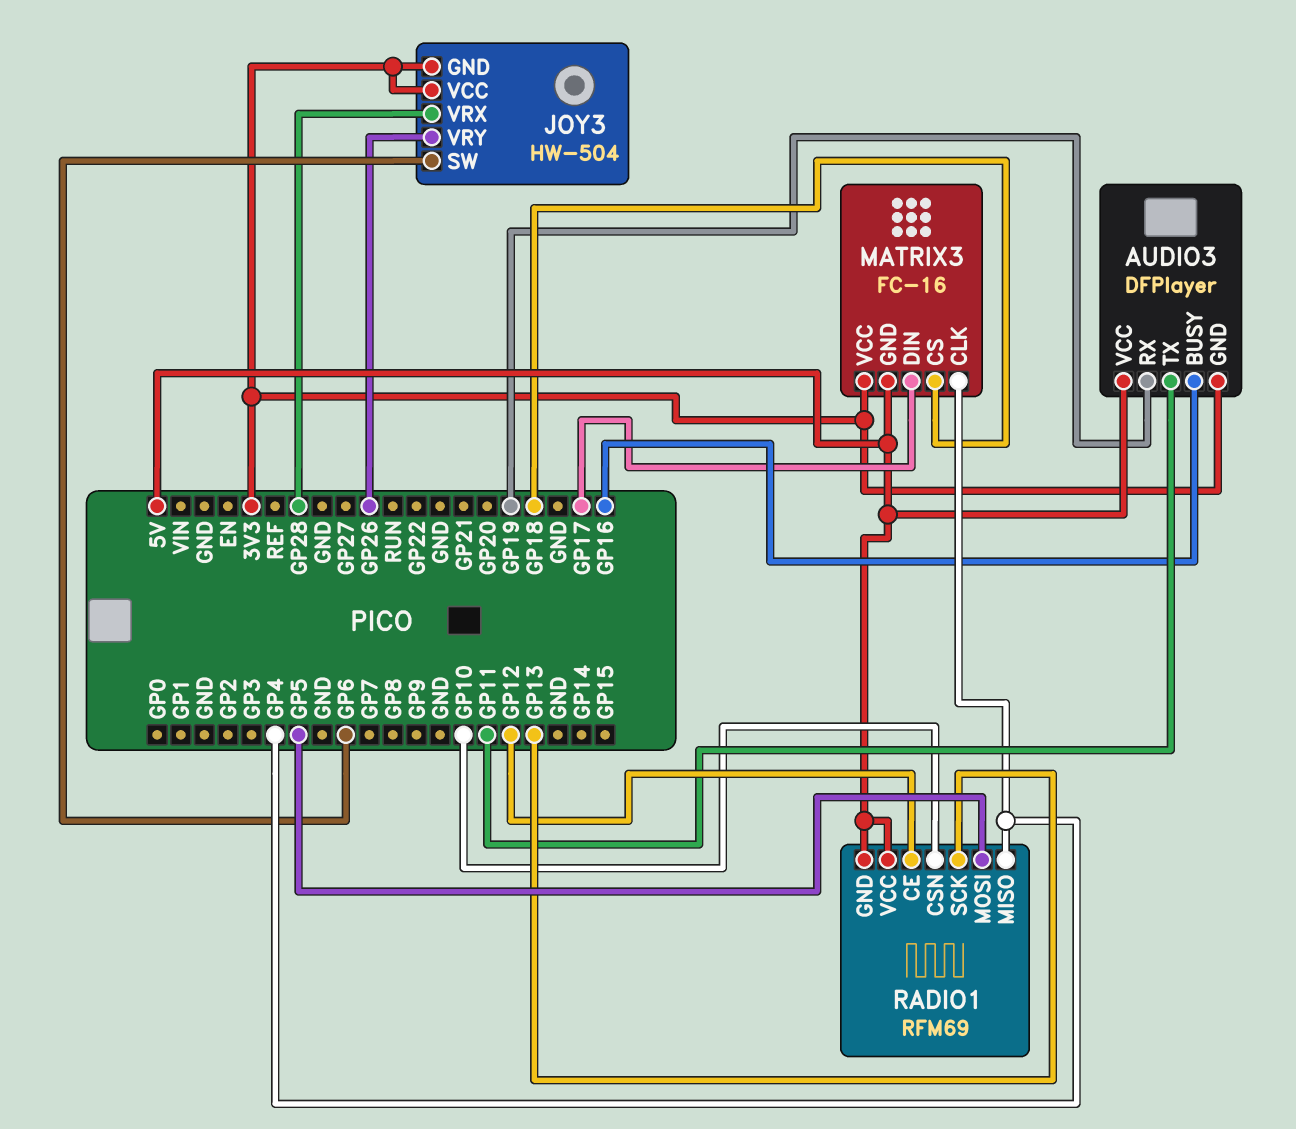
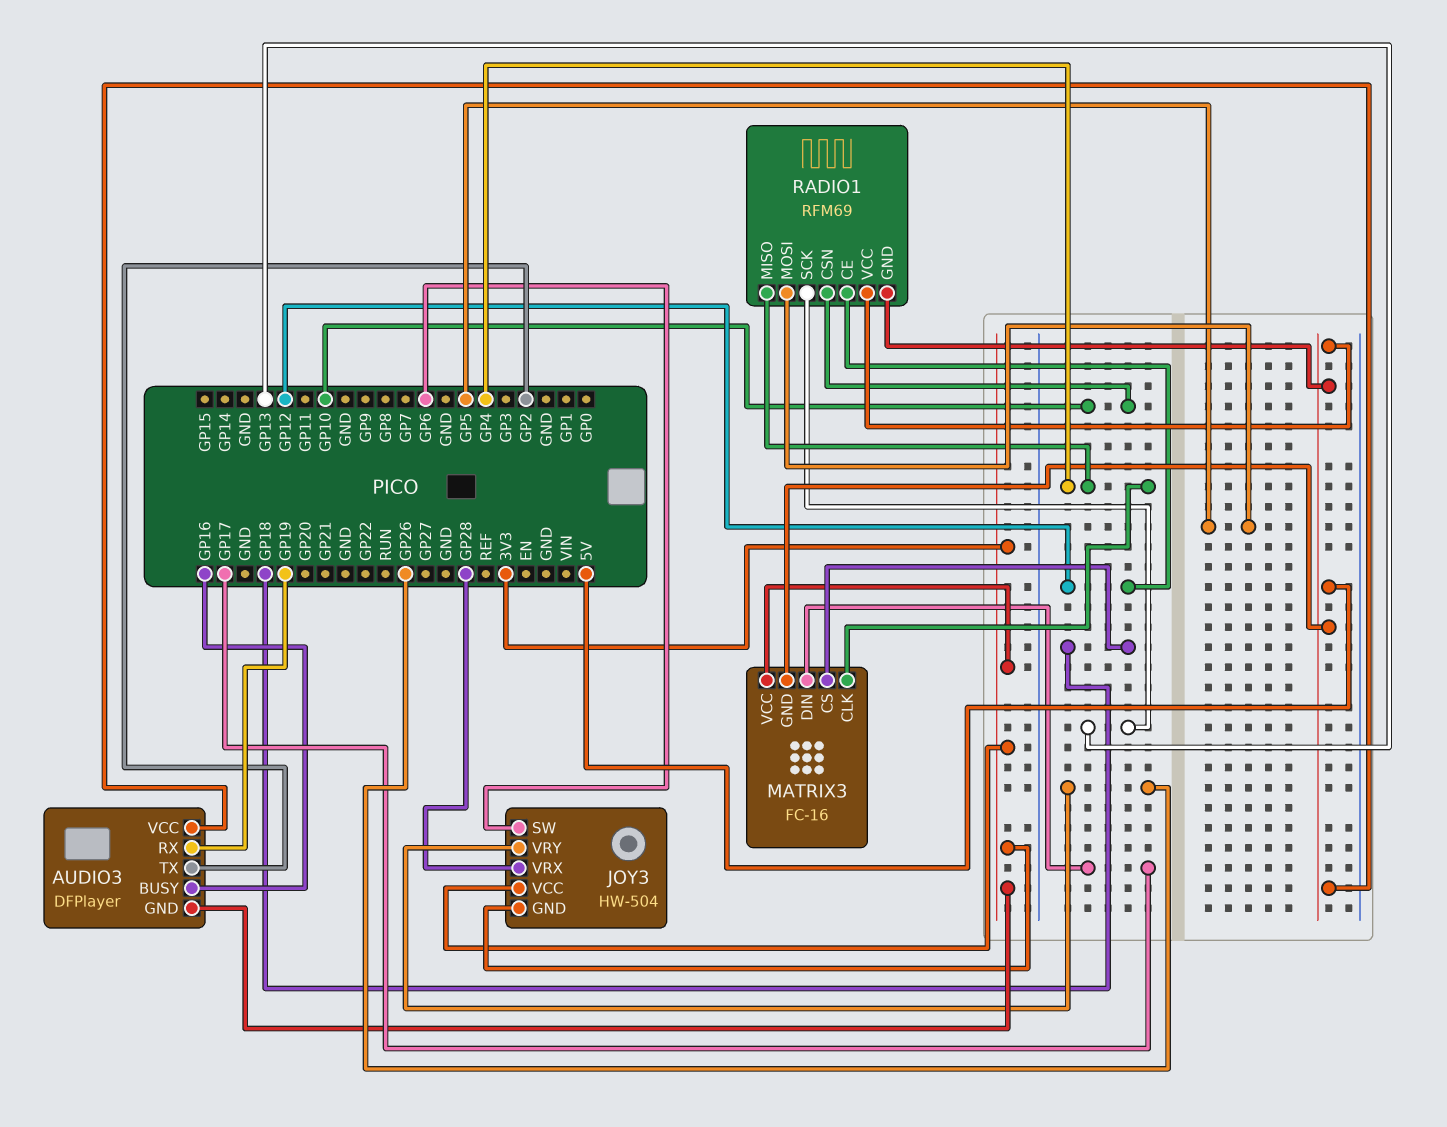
AUDIO3 pin TX: GP11 -> GP2

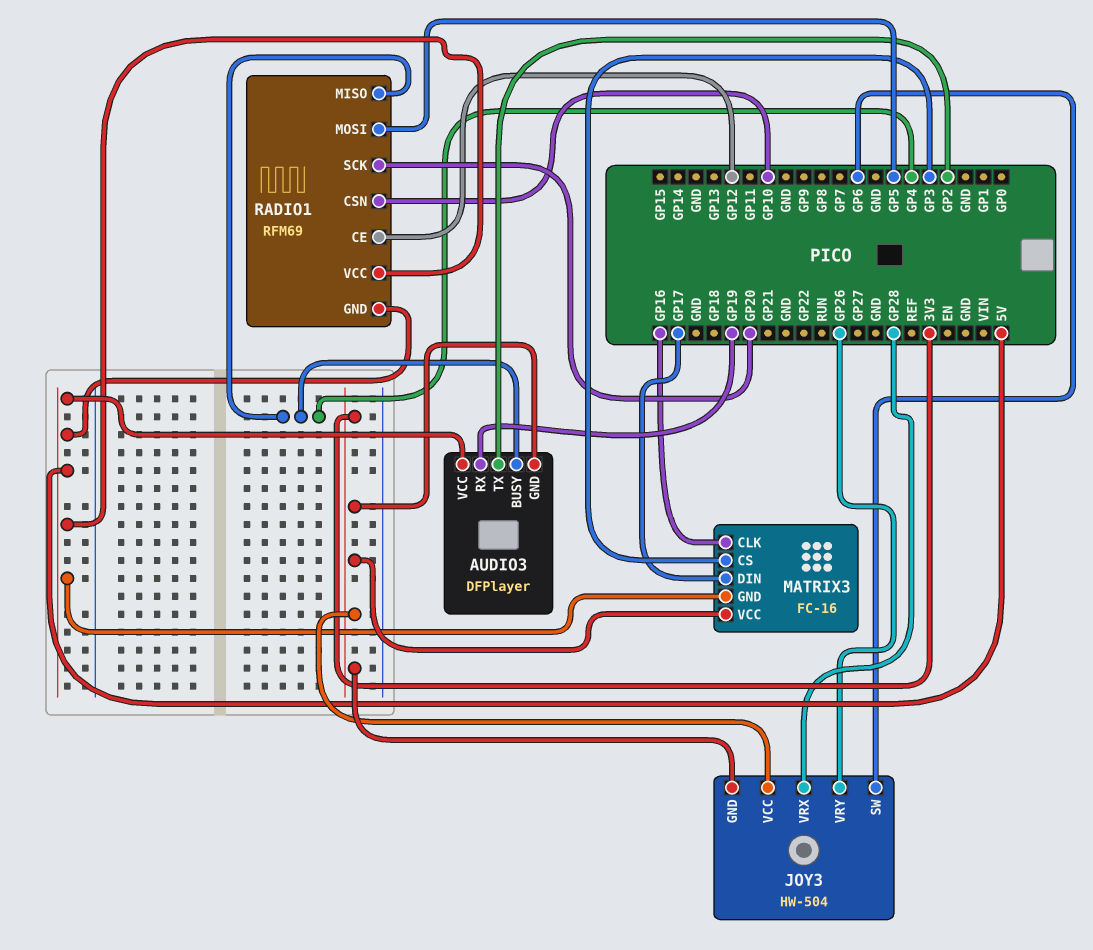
AUDIO3 pin BUSY: GP16 -> GP4
MATRIX3 pin CLK: GP4 -> GP16
MATRIX3 pin CS: GP18 -> GP3
RADIO1 pin SCK: GP13 -> GP20

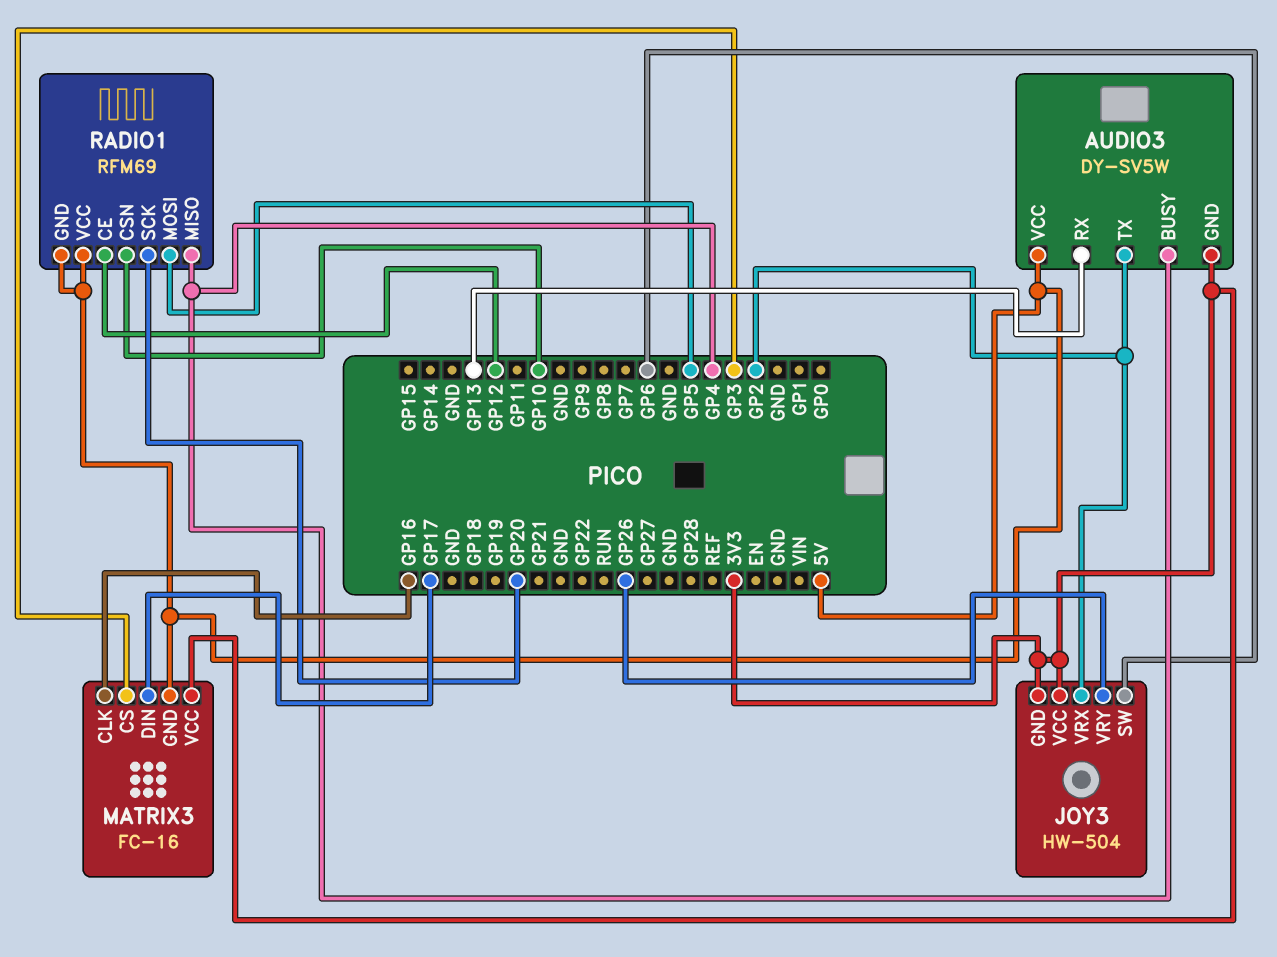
AUDIO3: DFPlayer -> DY-SV5W
AUDIO3 pin RX: GP19 -> GP13
JOY3 pin VRX: GP28 -> GP2

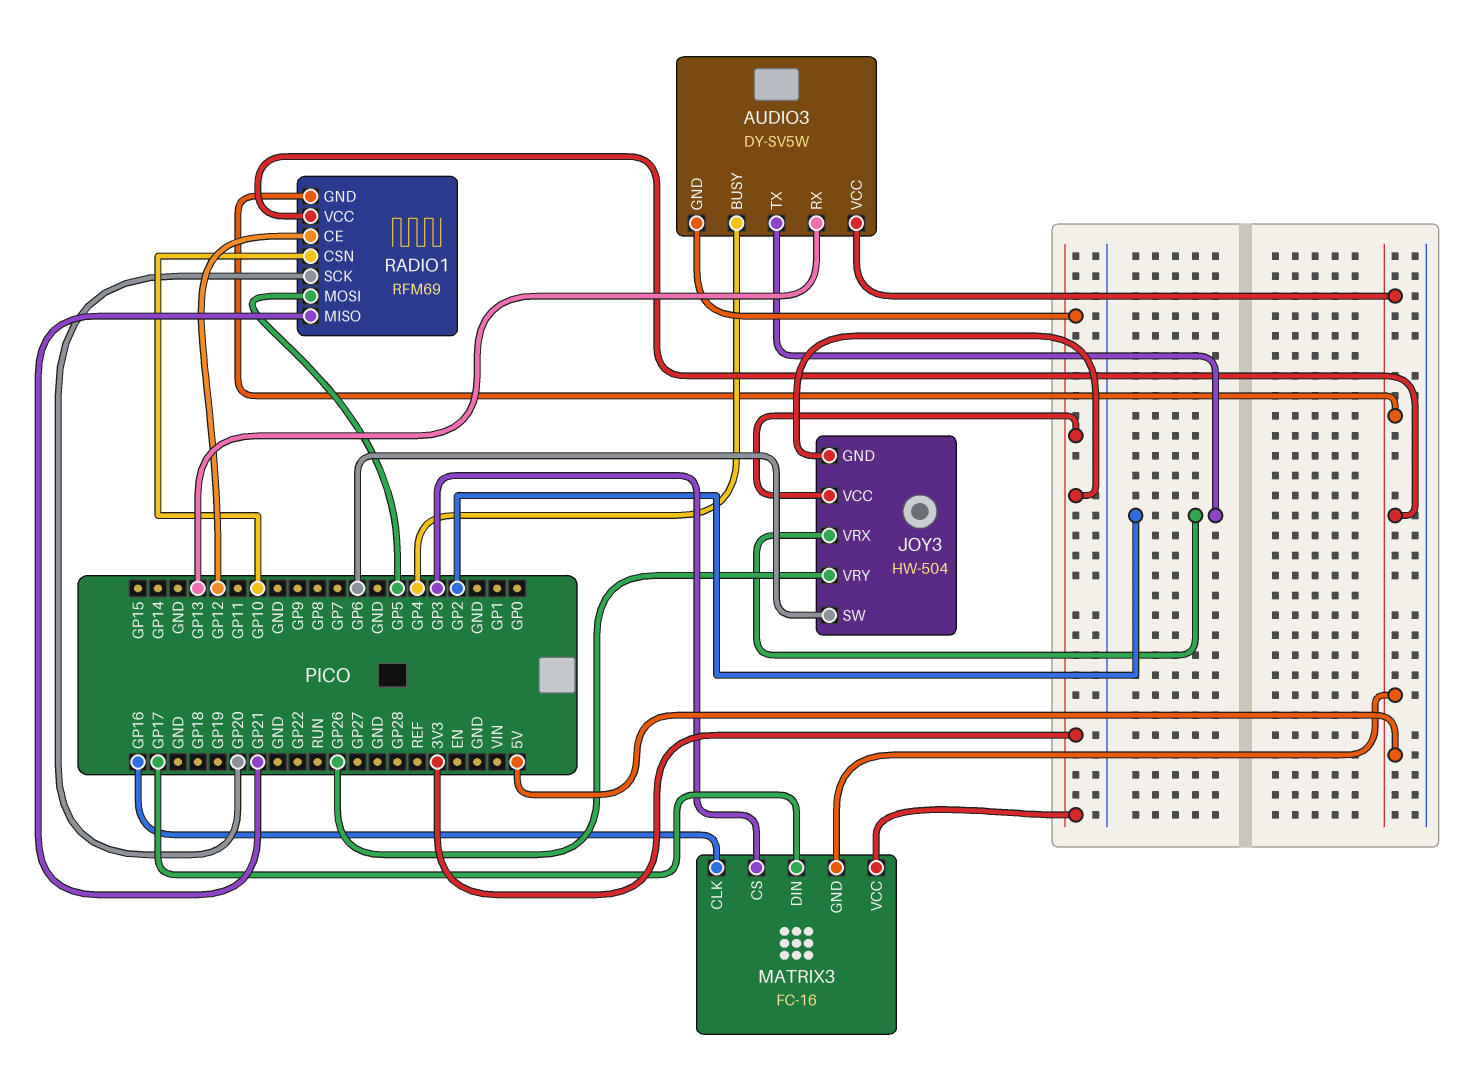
RADIO1 pin MISO: GP4 -> GP21

